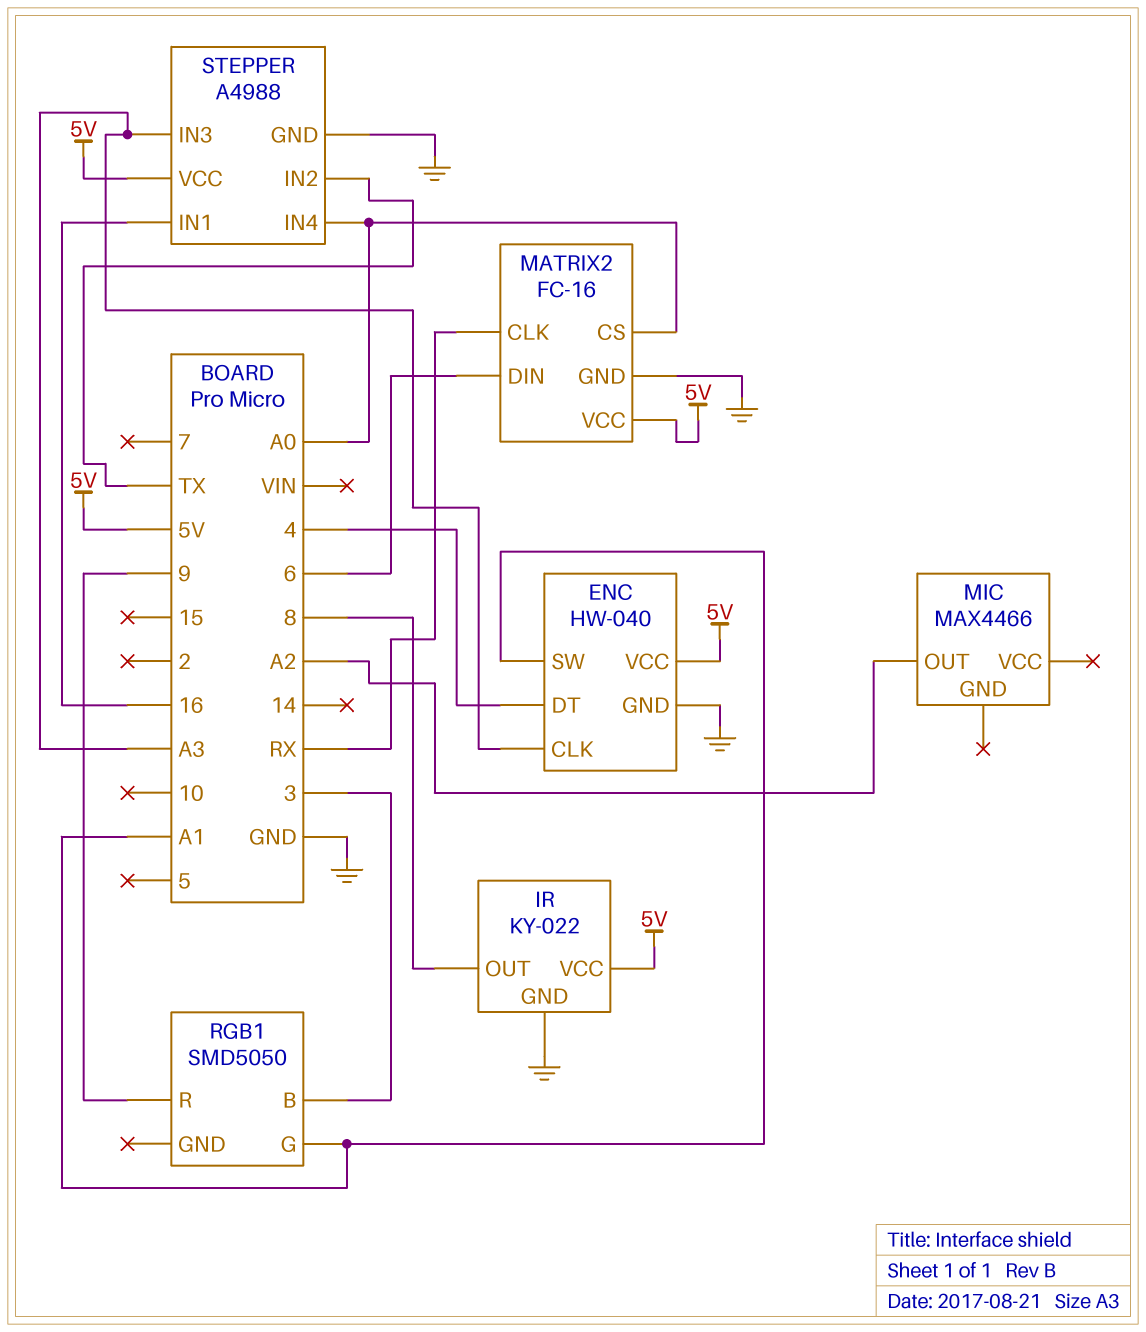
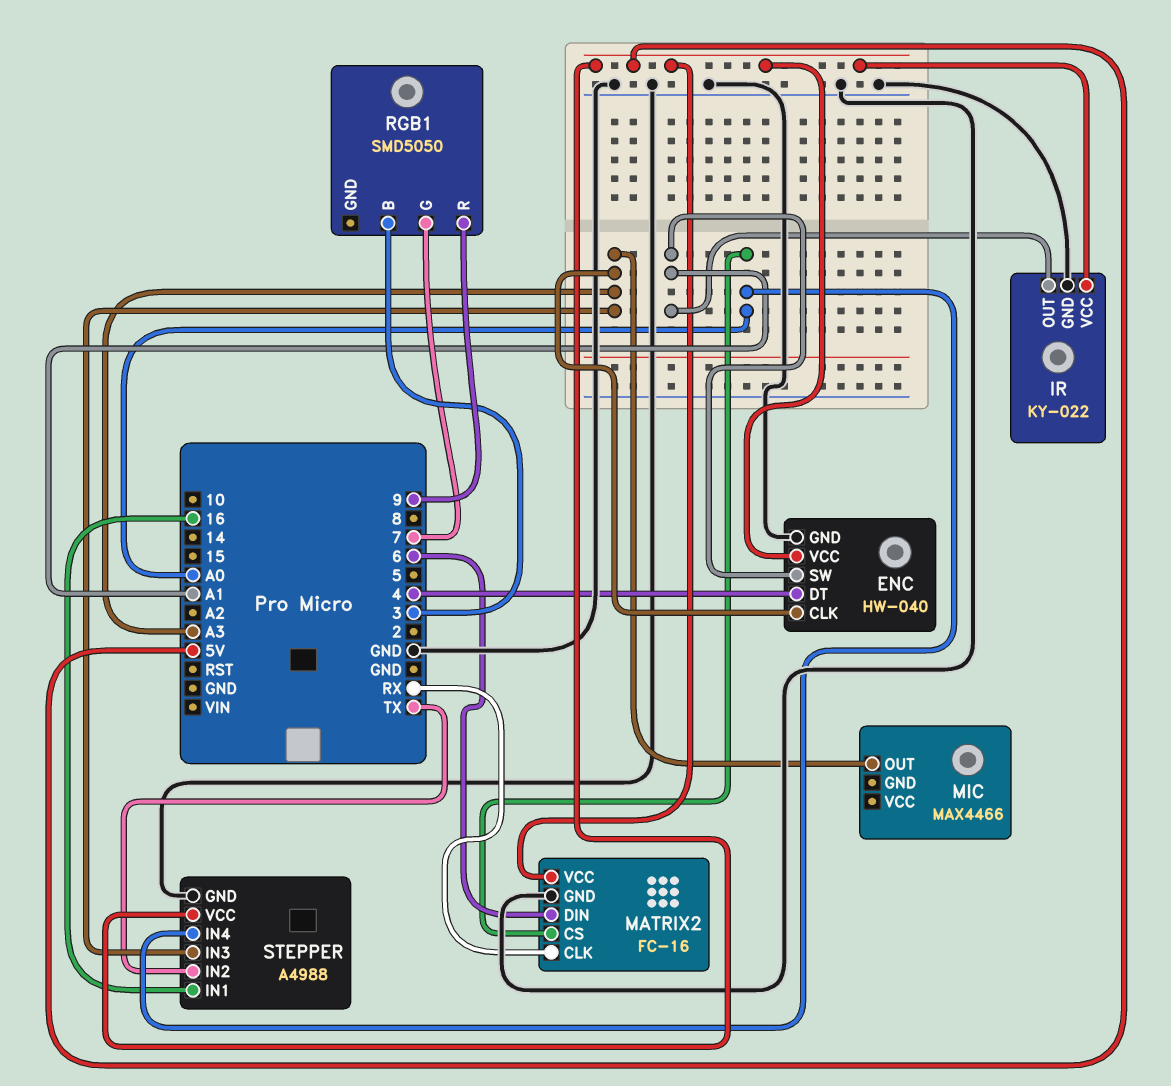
IR pin OUT: 8 -> A1
MIC pin OUT: A2 -> A3
RGB1 pin G: A1 -> 7

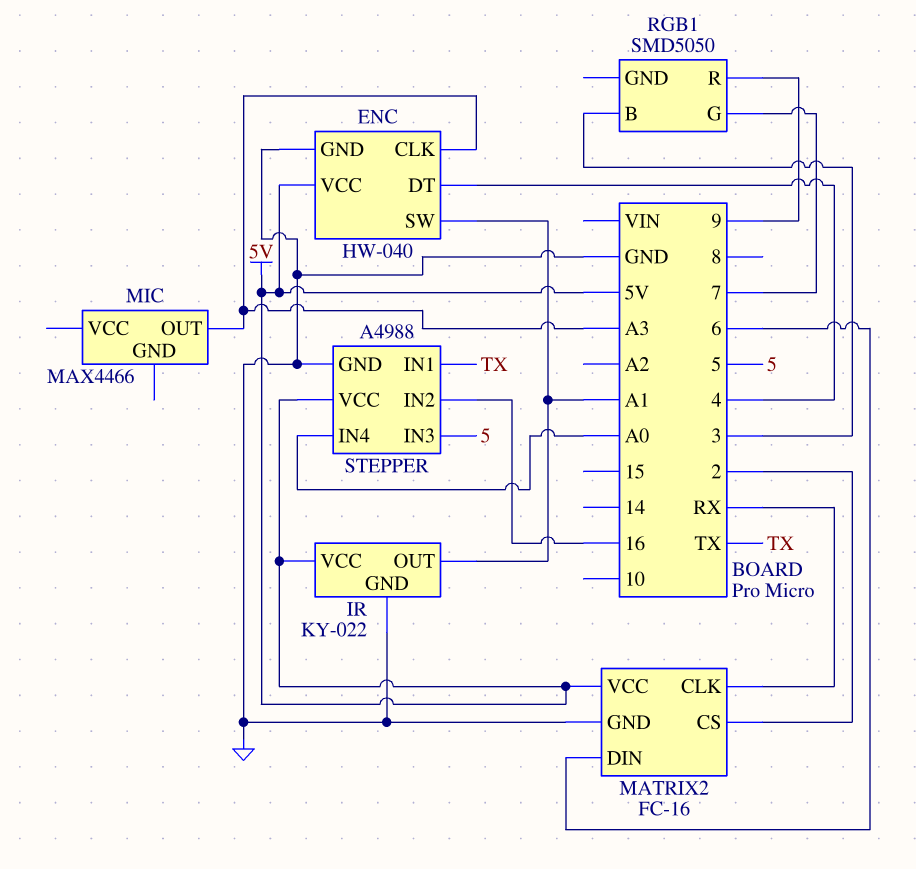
MATRIX2 pin CS: A0 -> 2
STEPPER pin IN1: 16 -> TX
STEPPER pin IN2: TX -> 16
STEPPER pin IN3: A3 -> 5

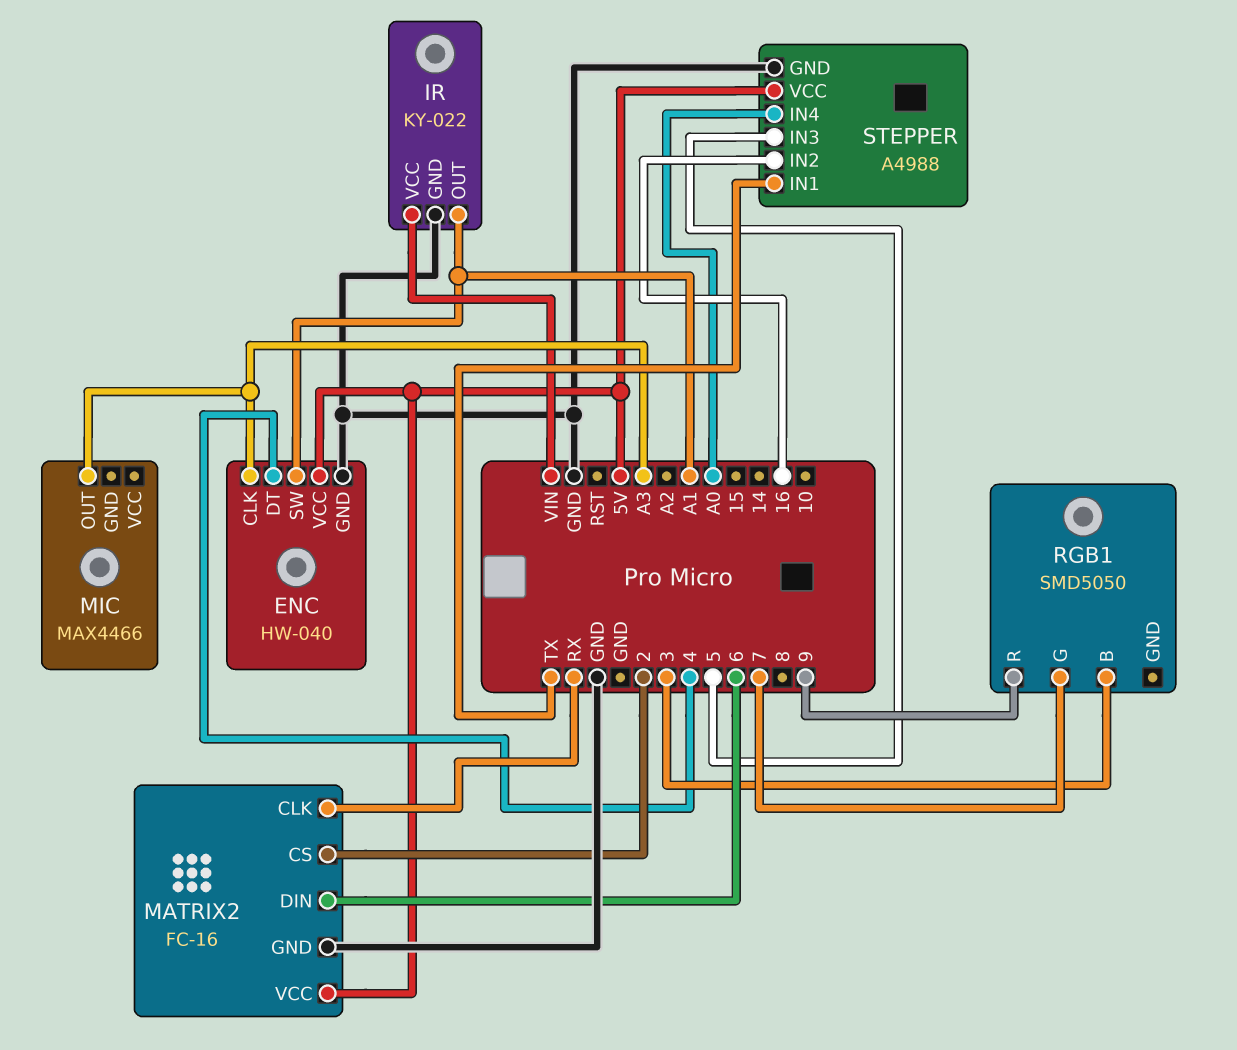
IR pin VCC: 5V -> VIN

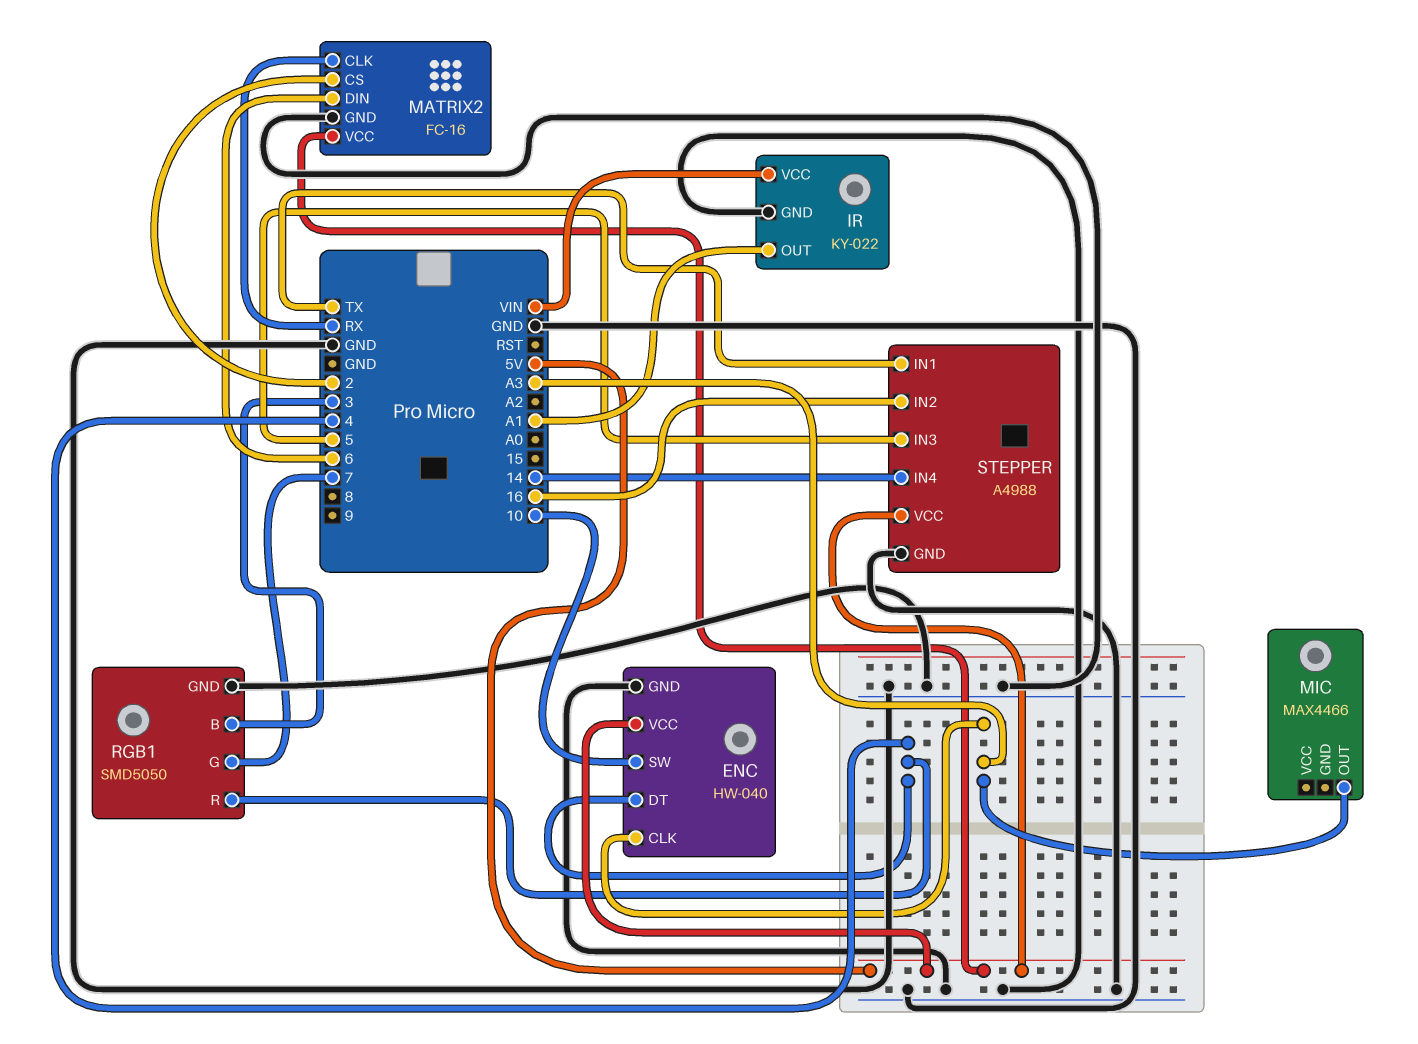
ENC pin SW: A1 -> 10
RGB1 pin GND: none -> GND
RGB1 pin R: 9 -> 4
STEPPER pin IN4: A0 -> 14

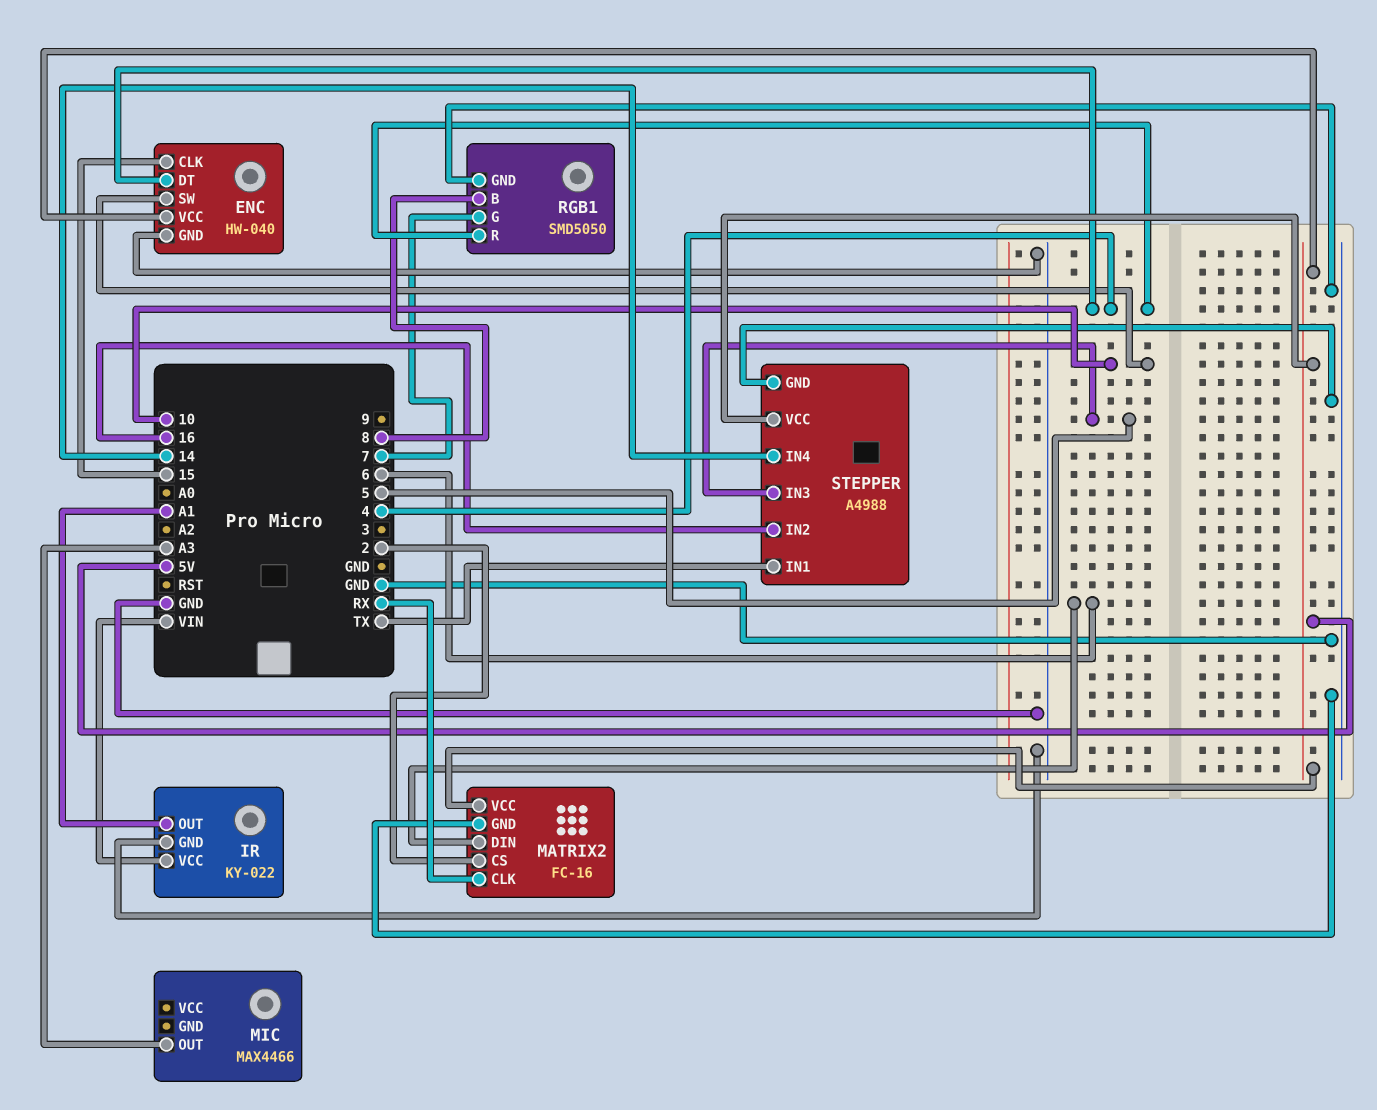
ENC pin CLK: A3 -> 15
RGB1 pin B: 3 -> 8

